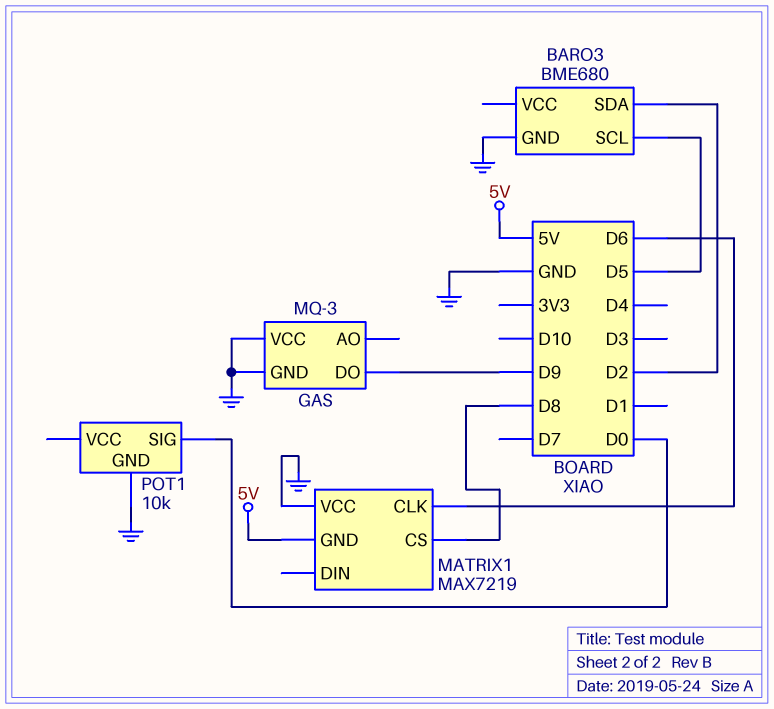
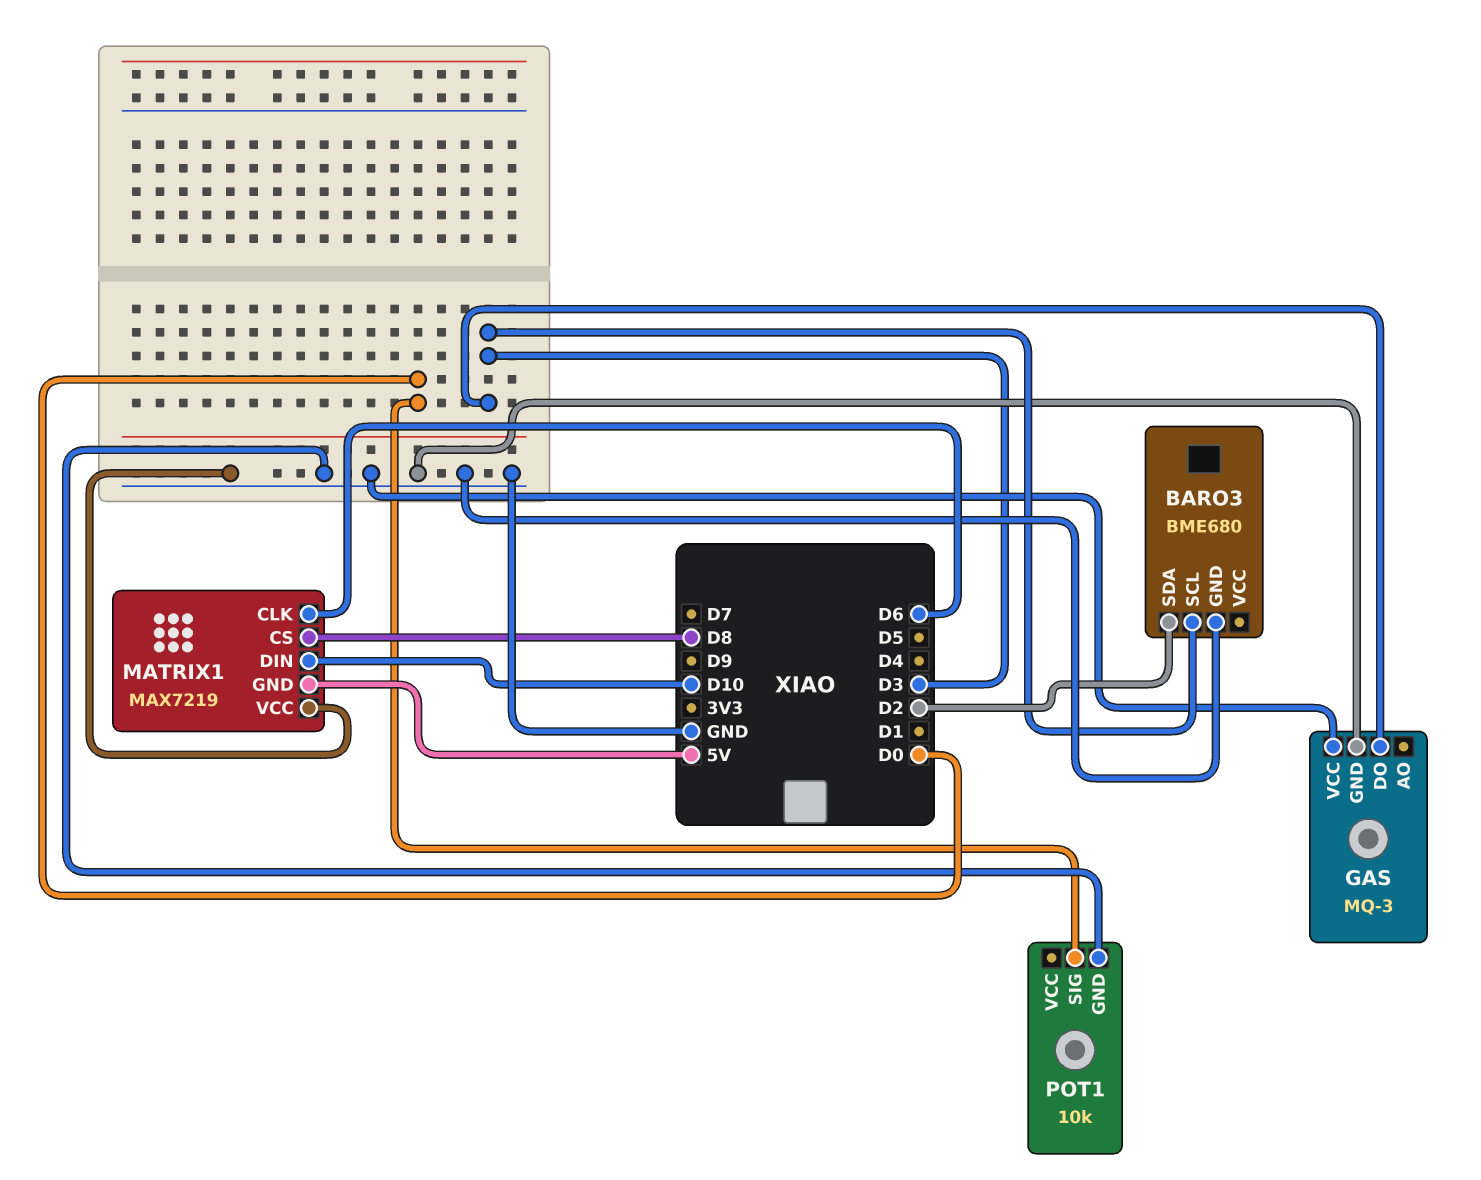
BARO3 pin SCL: D5 -> D3
GAS pin DO: D9 -> D3
MATRIX1 pin DIN: none -> D10

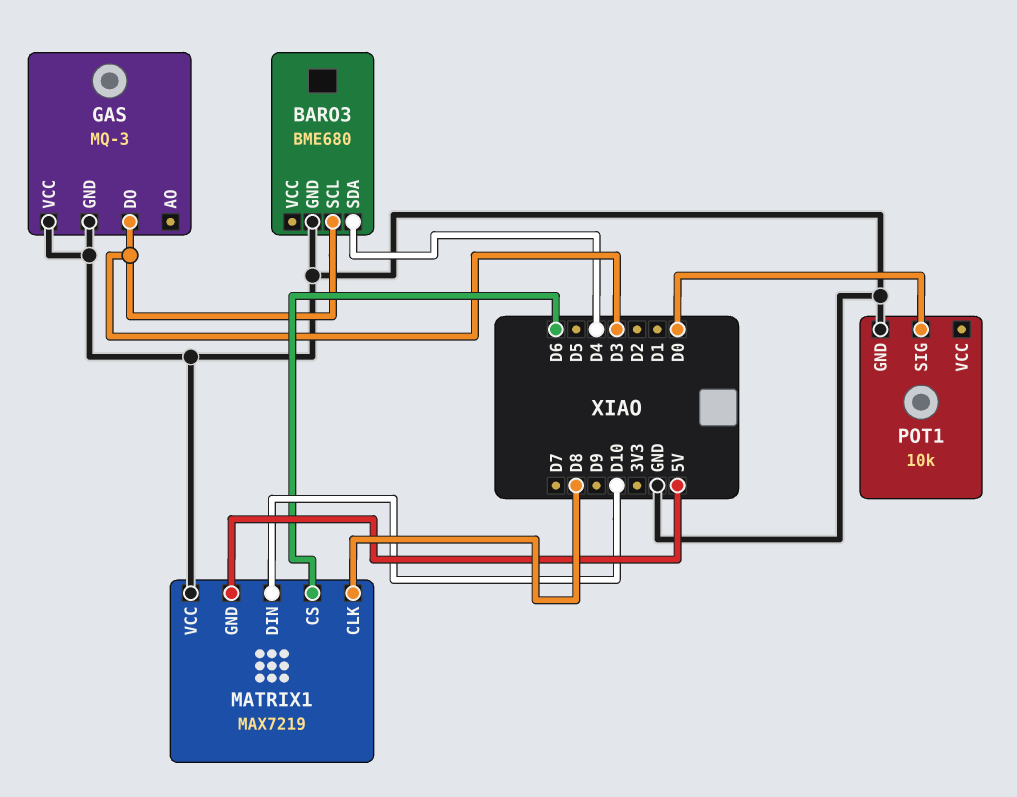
BARO3 pin SDA: D2 -> D4
MATRIX1 pin CLK: D6 -> D8
MATRIX1 pin CS: D8 -> D6

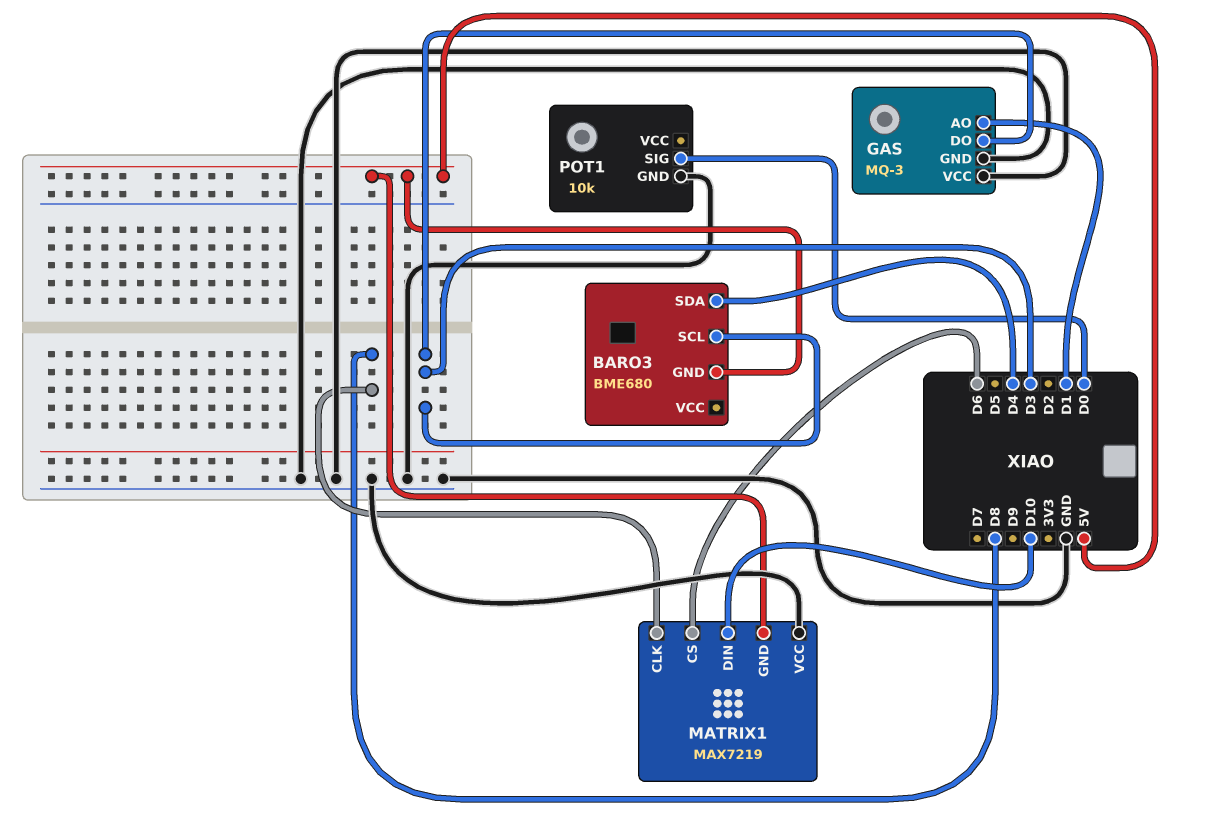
BARO3 pin GND: GND -> 5V
GAS pin AO: none -> D1

